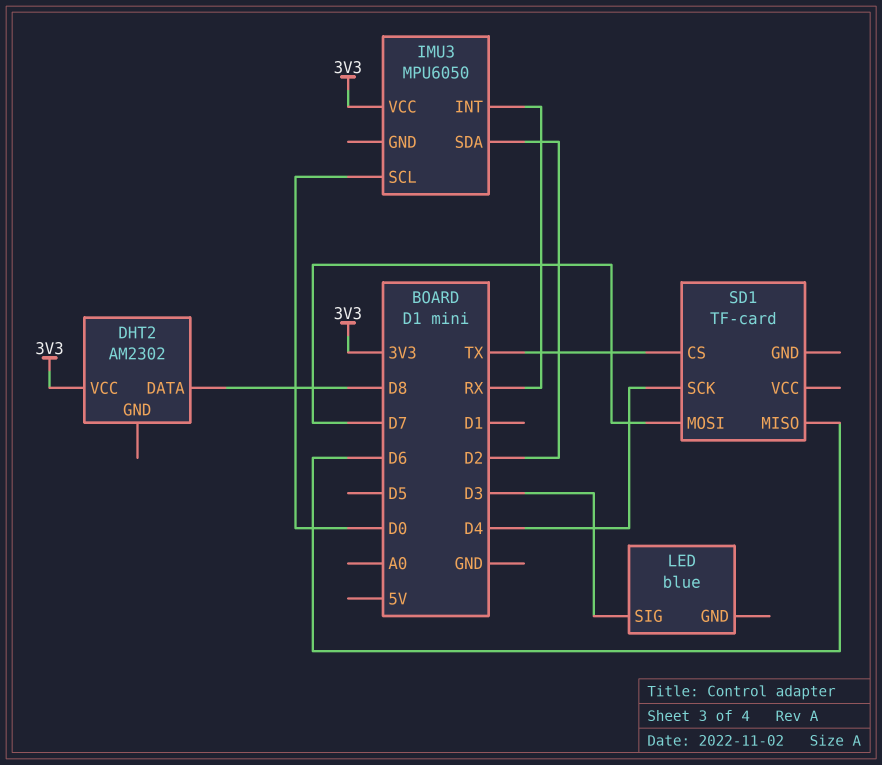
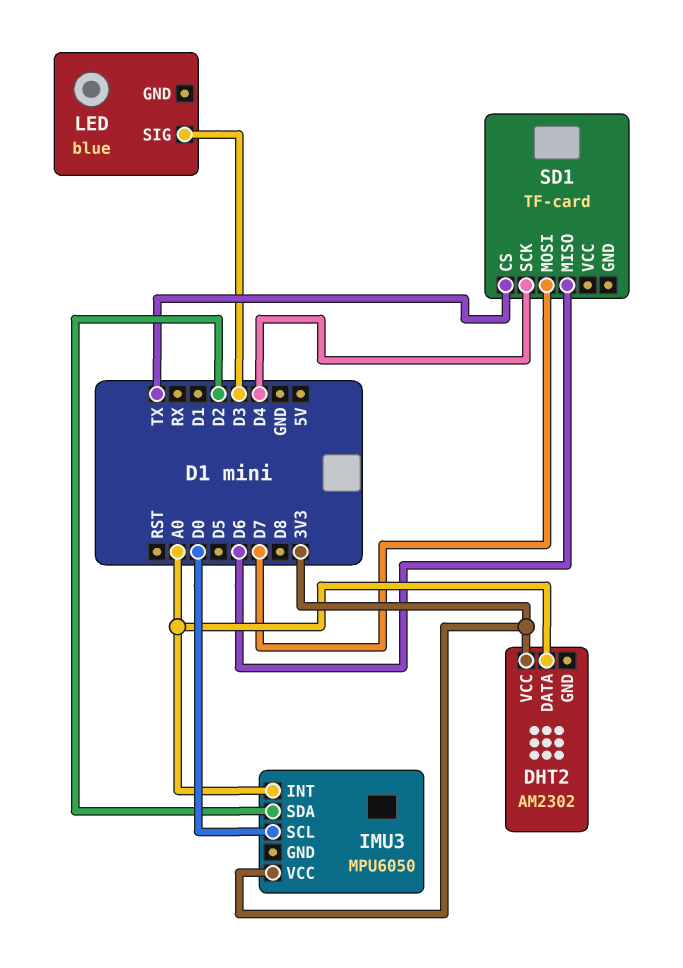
DHT2 pin DATA: D8 -> A0
IMU3 pin INT: RX -> A0

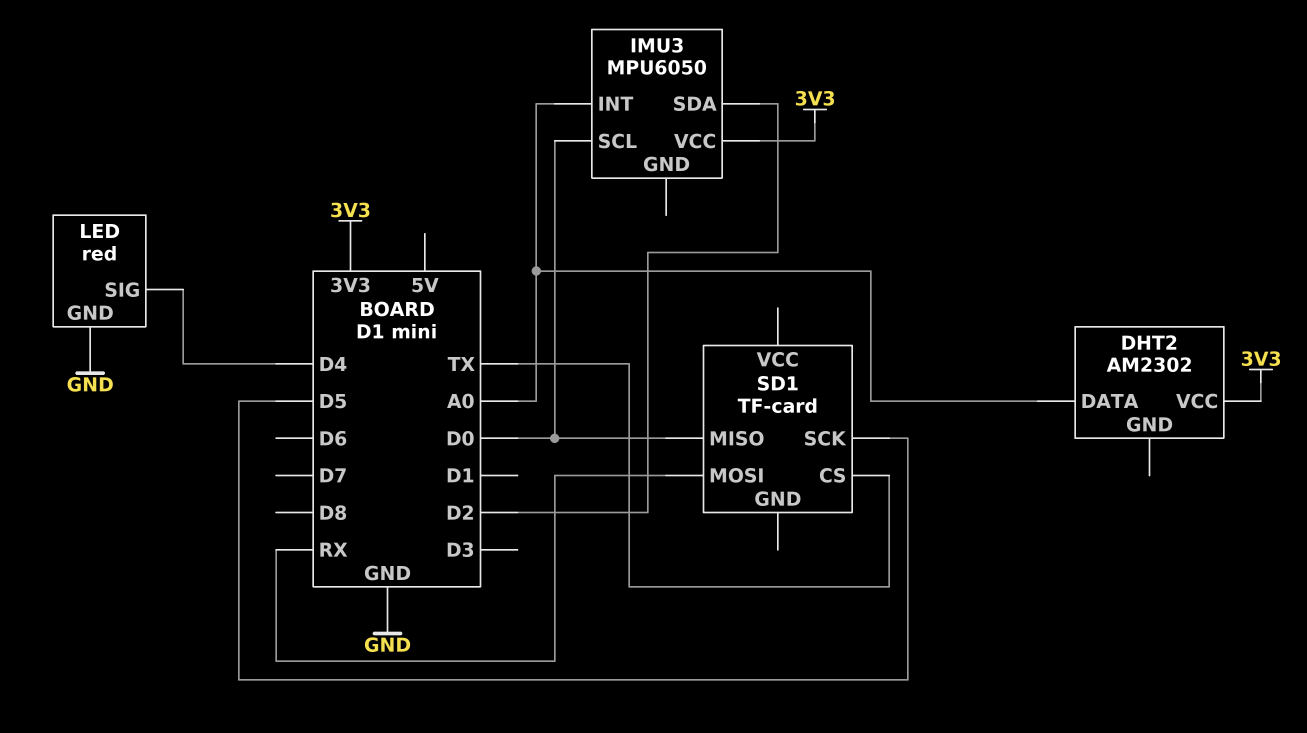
LED: blue -> red
LED pin GND: none -> GND
LED pin SIG: D3 -> D4
SD1 pin MISO: D6 -> D0
SD1 pin MOSI: D7 -> RX
SD1 pin SCK: D4 -> D5

